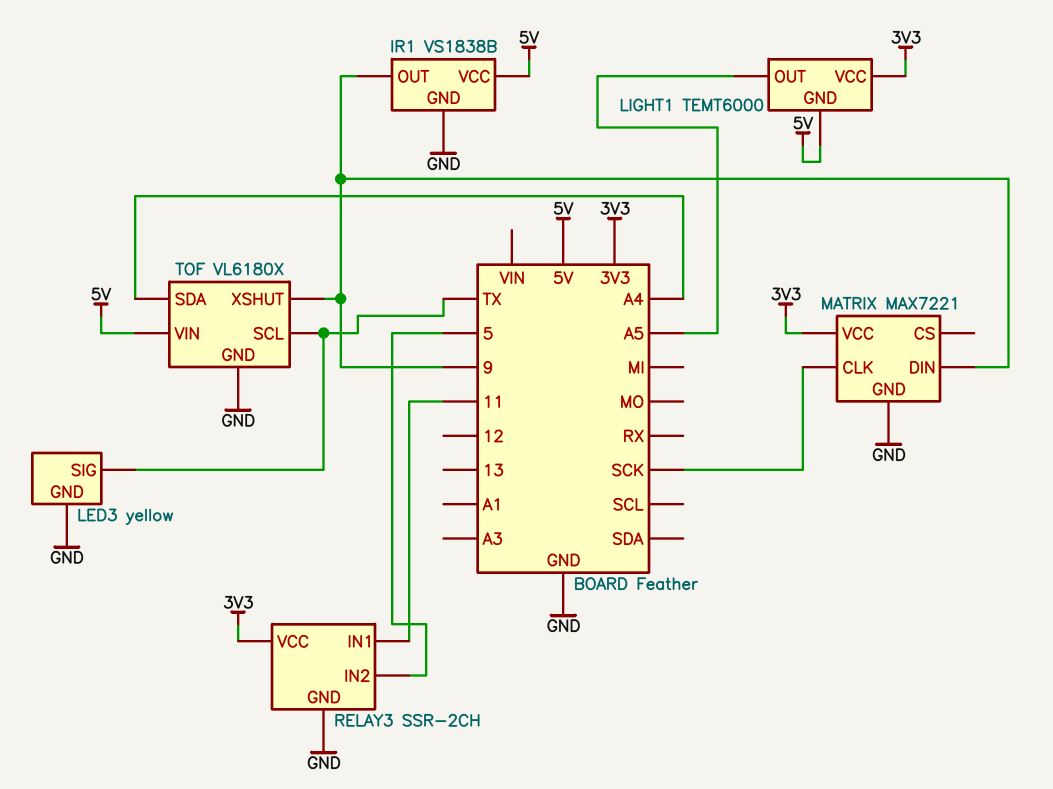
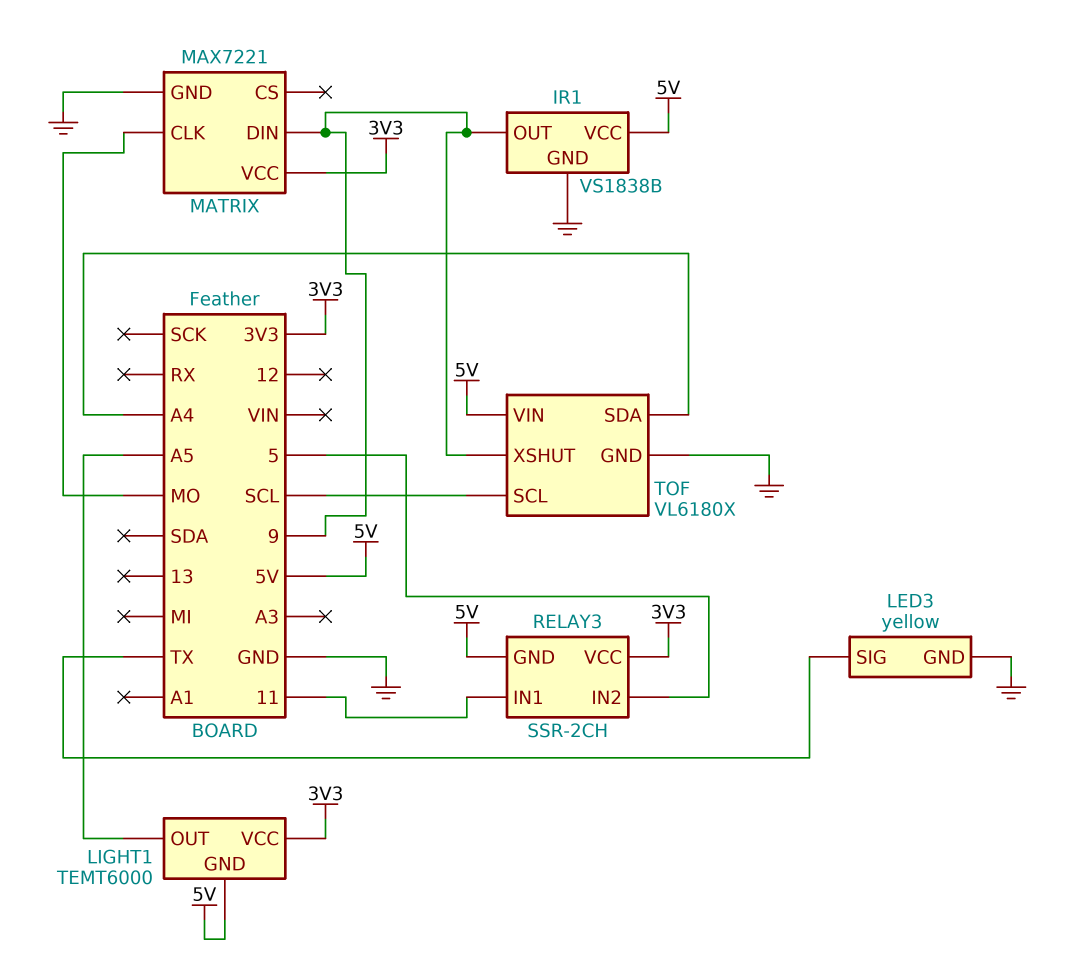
MATRIX pin CLK: SCK -> MO
RELAY3 pin GND: GND -> 5V
TOF pin SCL: TX -> SCL

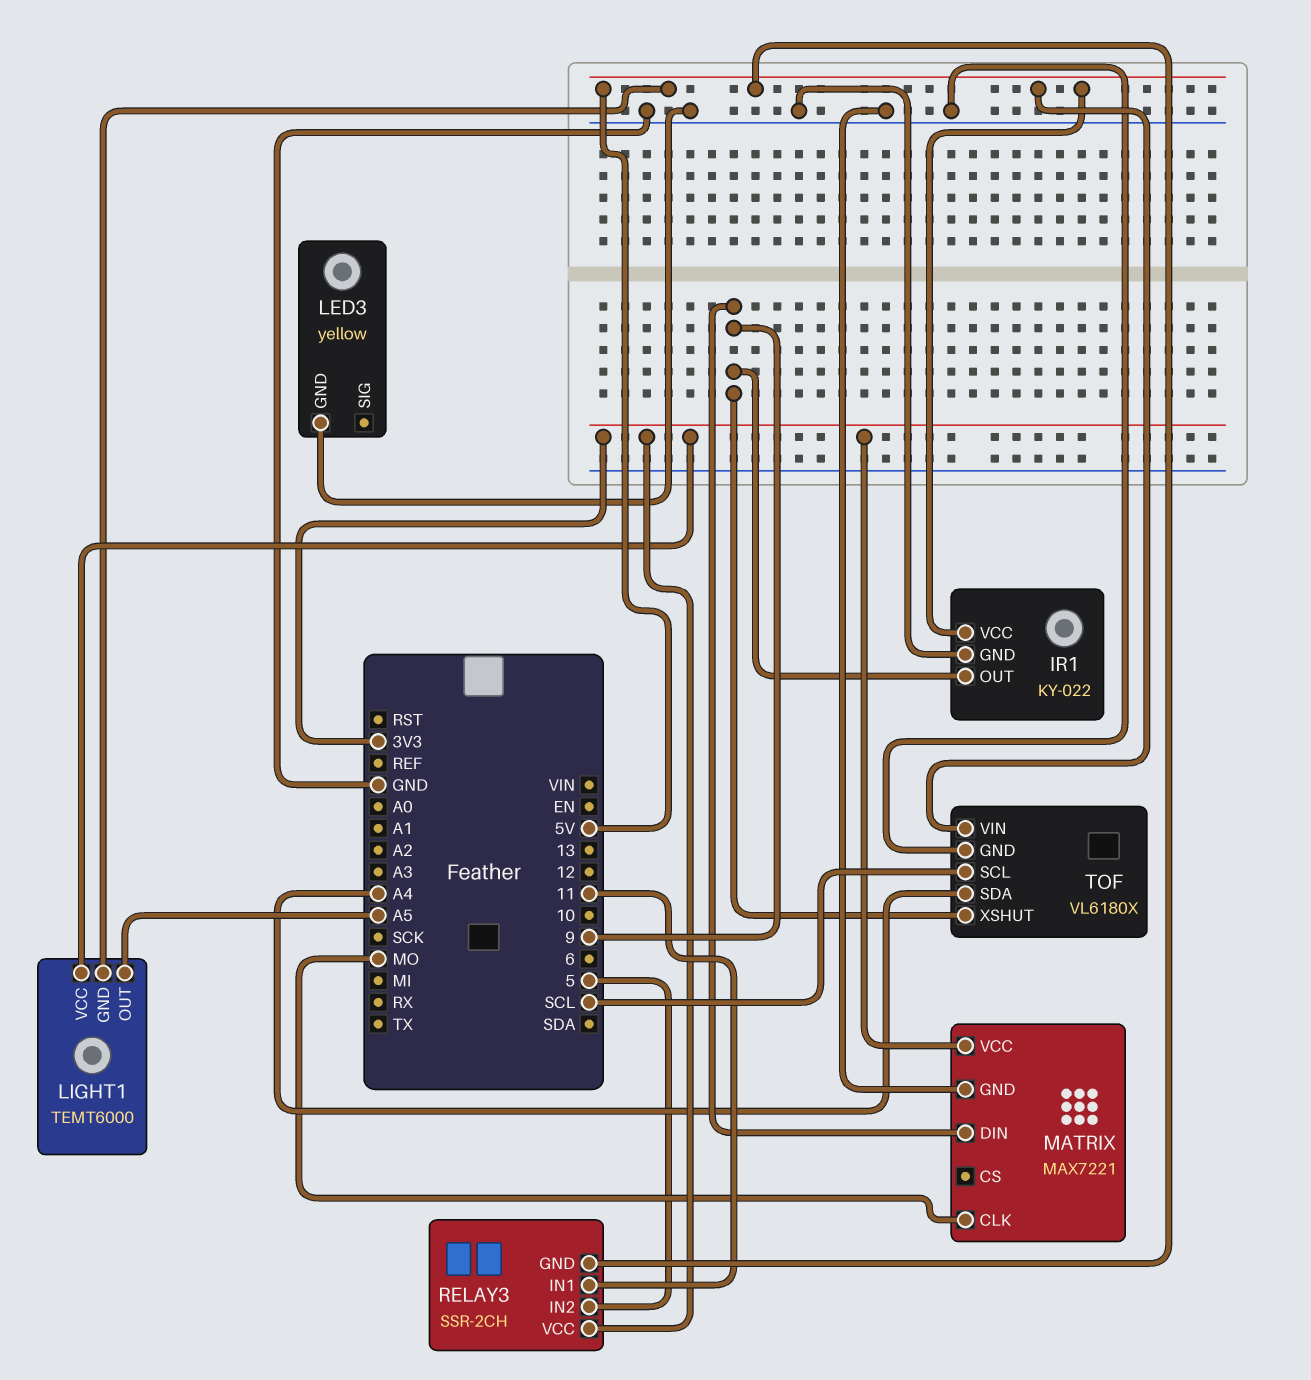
IR1: VS1838B -> KY-022
LED3 pin SIG: TX -> none

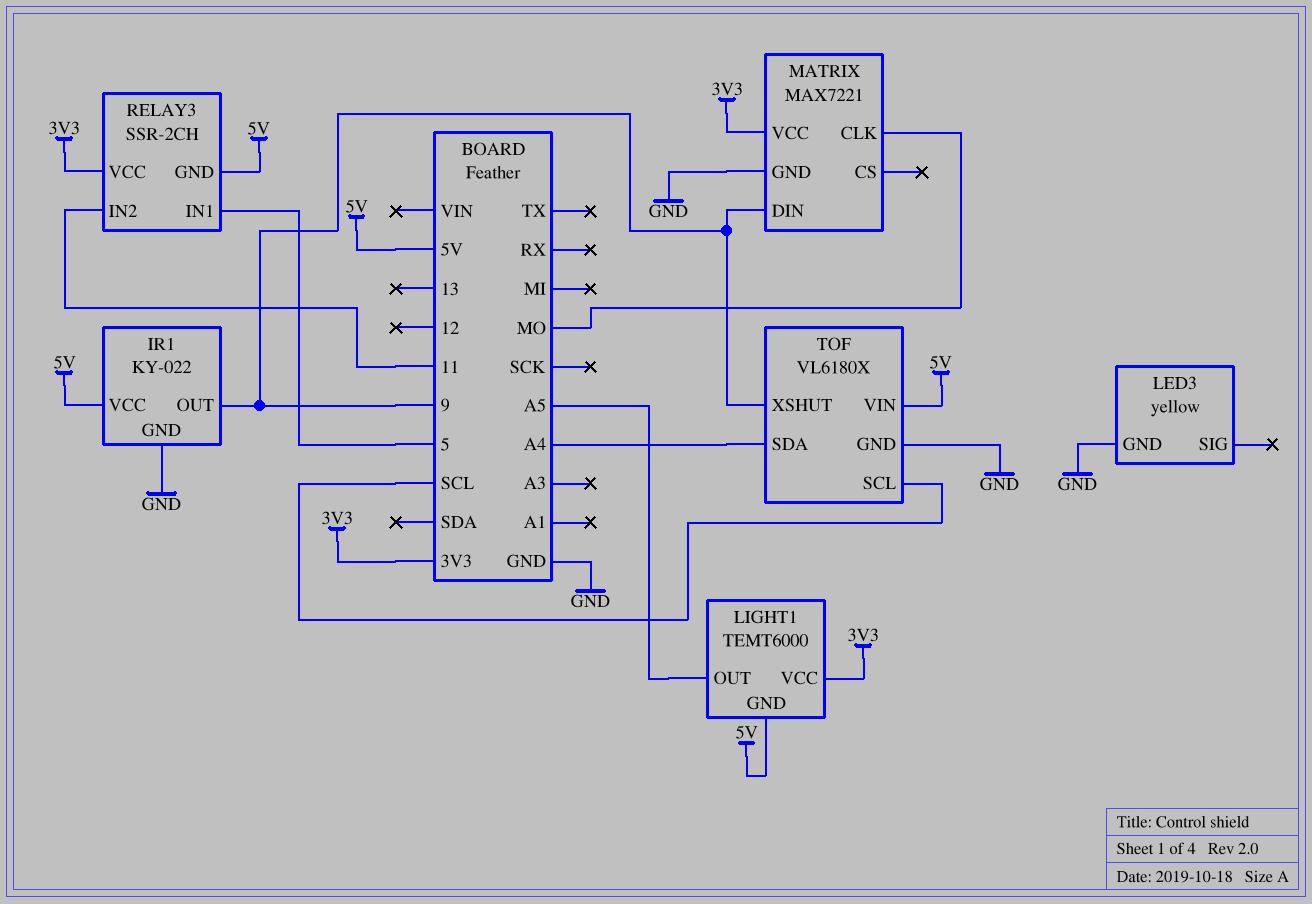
RELAY3 pin IN1: 11 -> 5
RELAY3 pin IN2: 5 -> 11

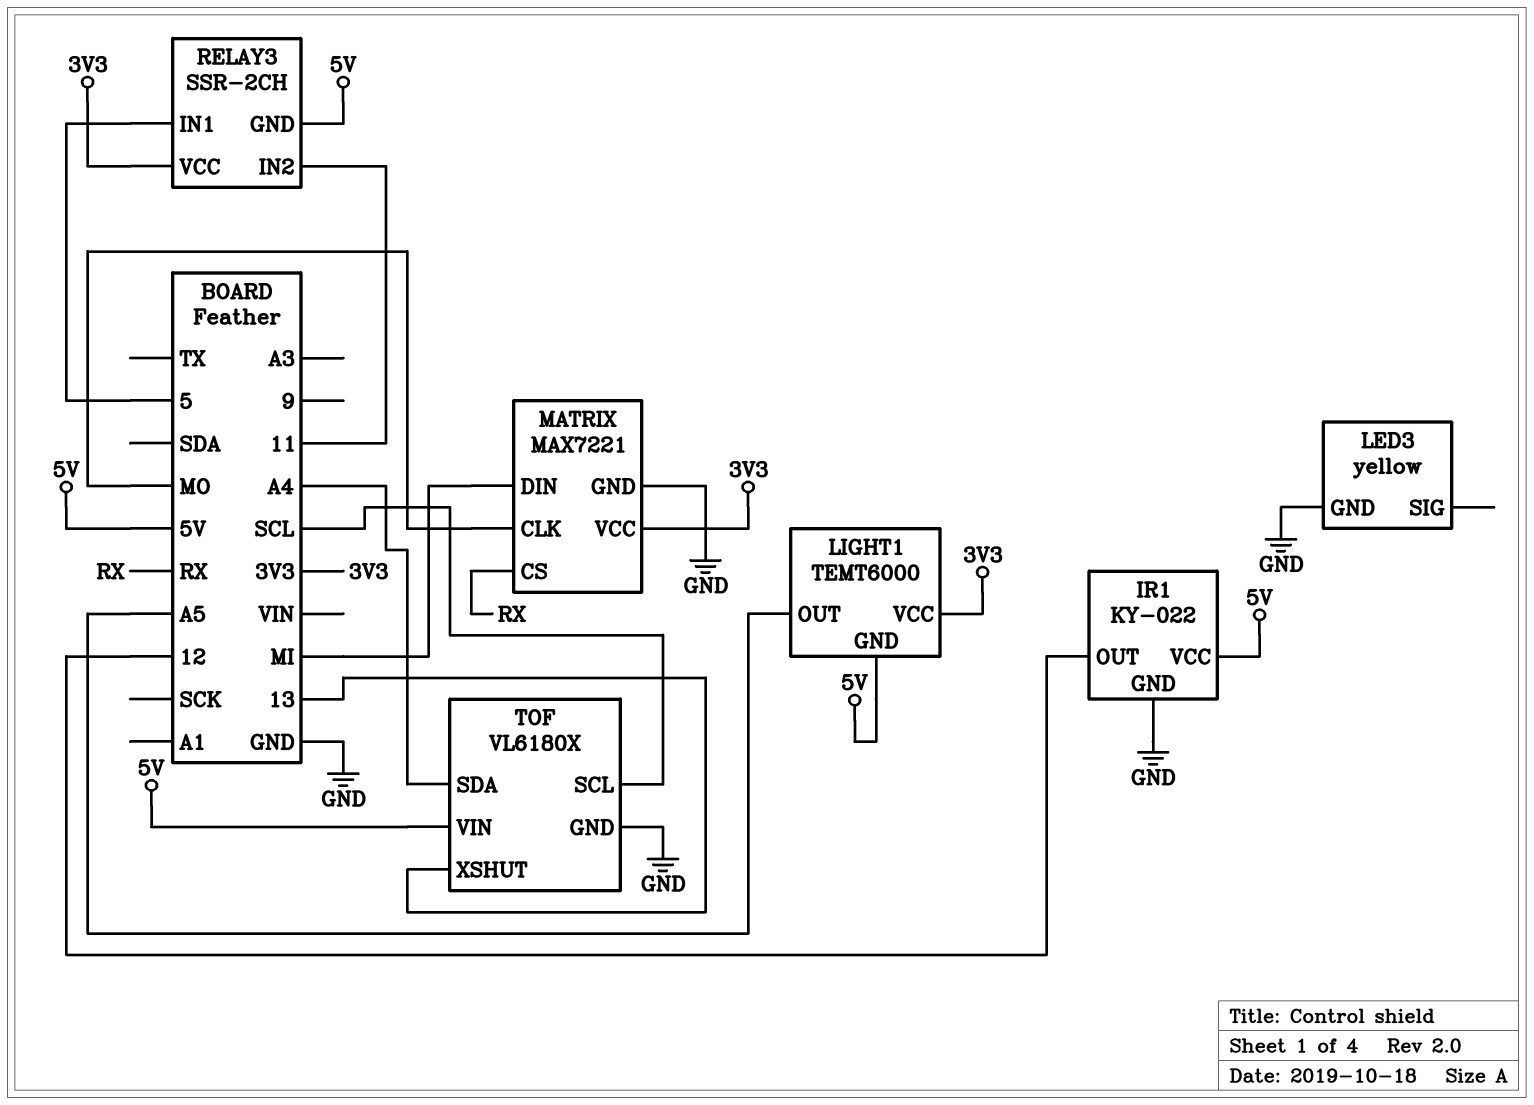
IR1 pin OUT: 9 -> 12
MATRIX pin CS: none -> RX
MATRIX pin DIN: 9 -> MI
TOF pin XSHUT: 9 -> 13

